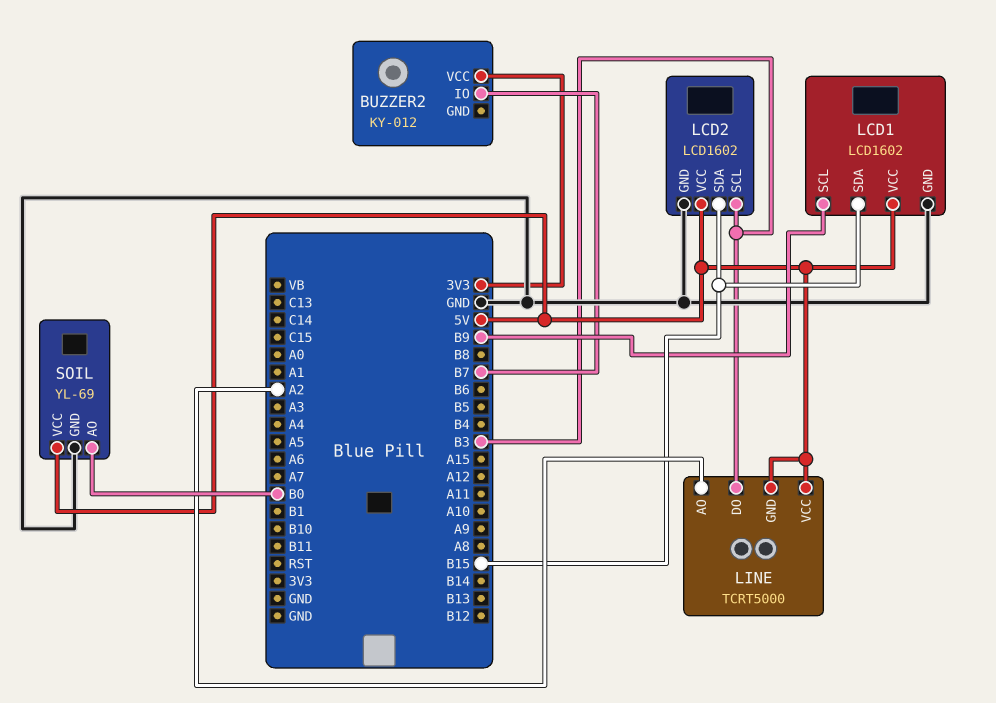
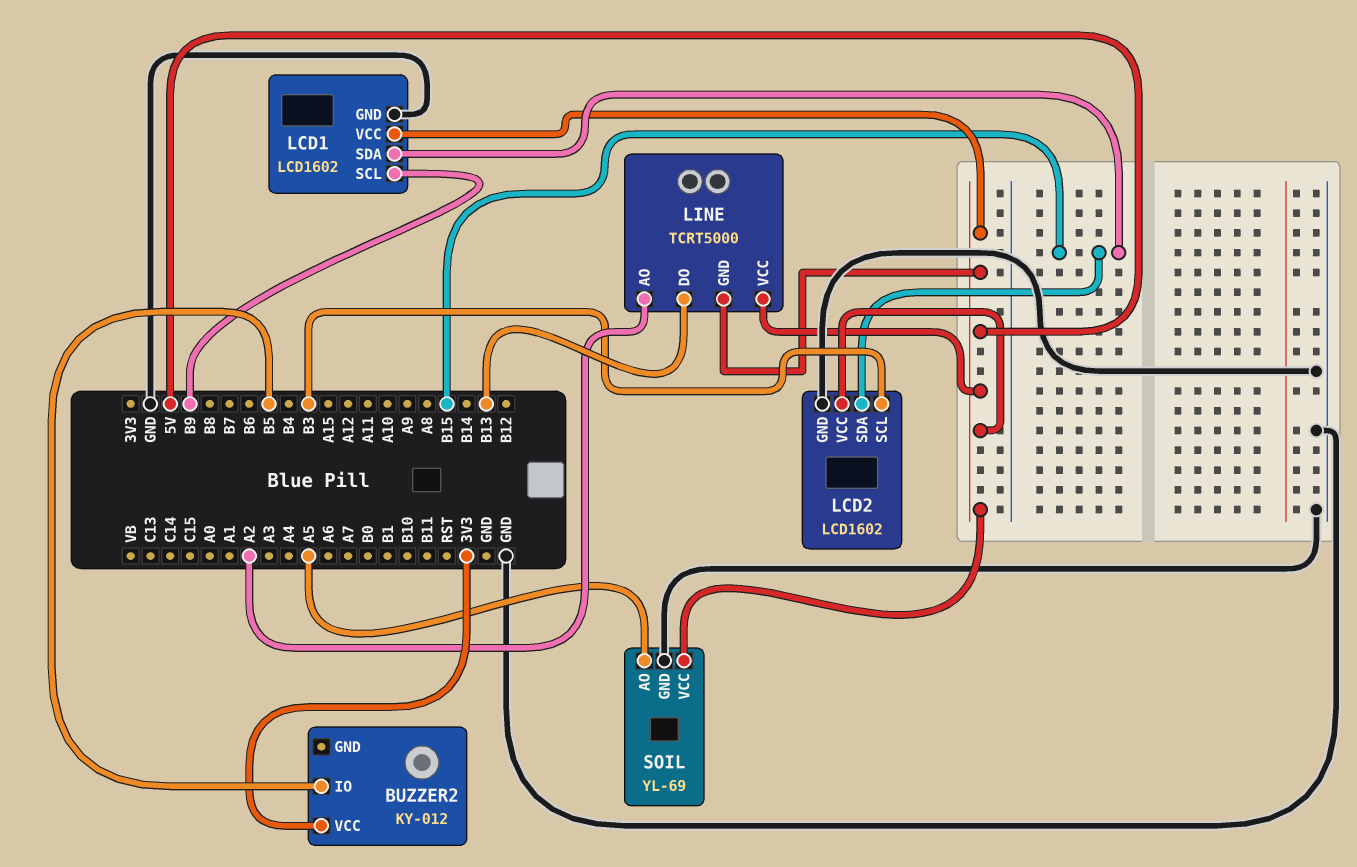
BUZZER2 pin IO: B7 -> B5
LINE pin DO: B3 -> B13
SOIL pin AO: B0 -> A5

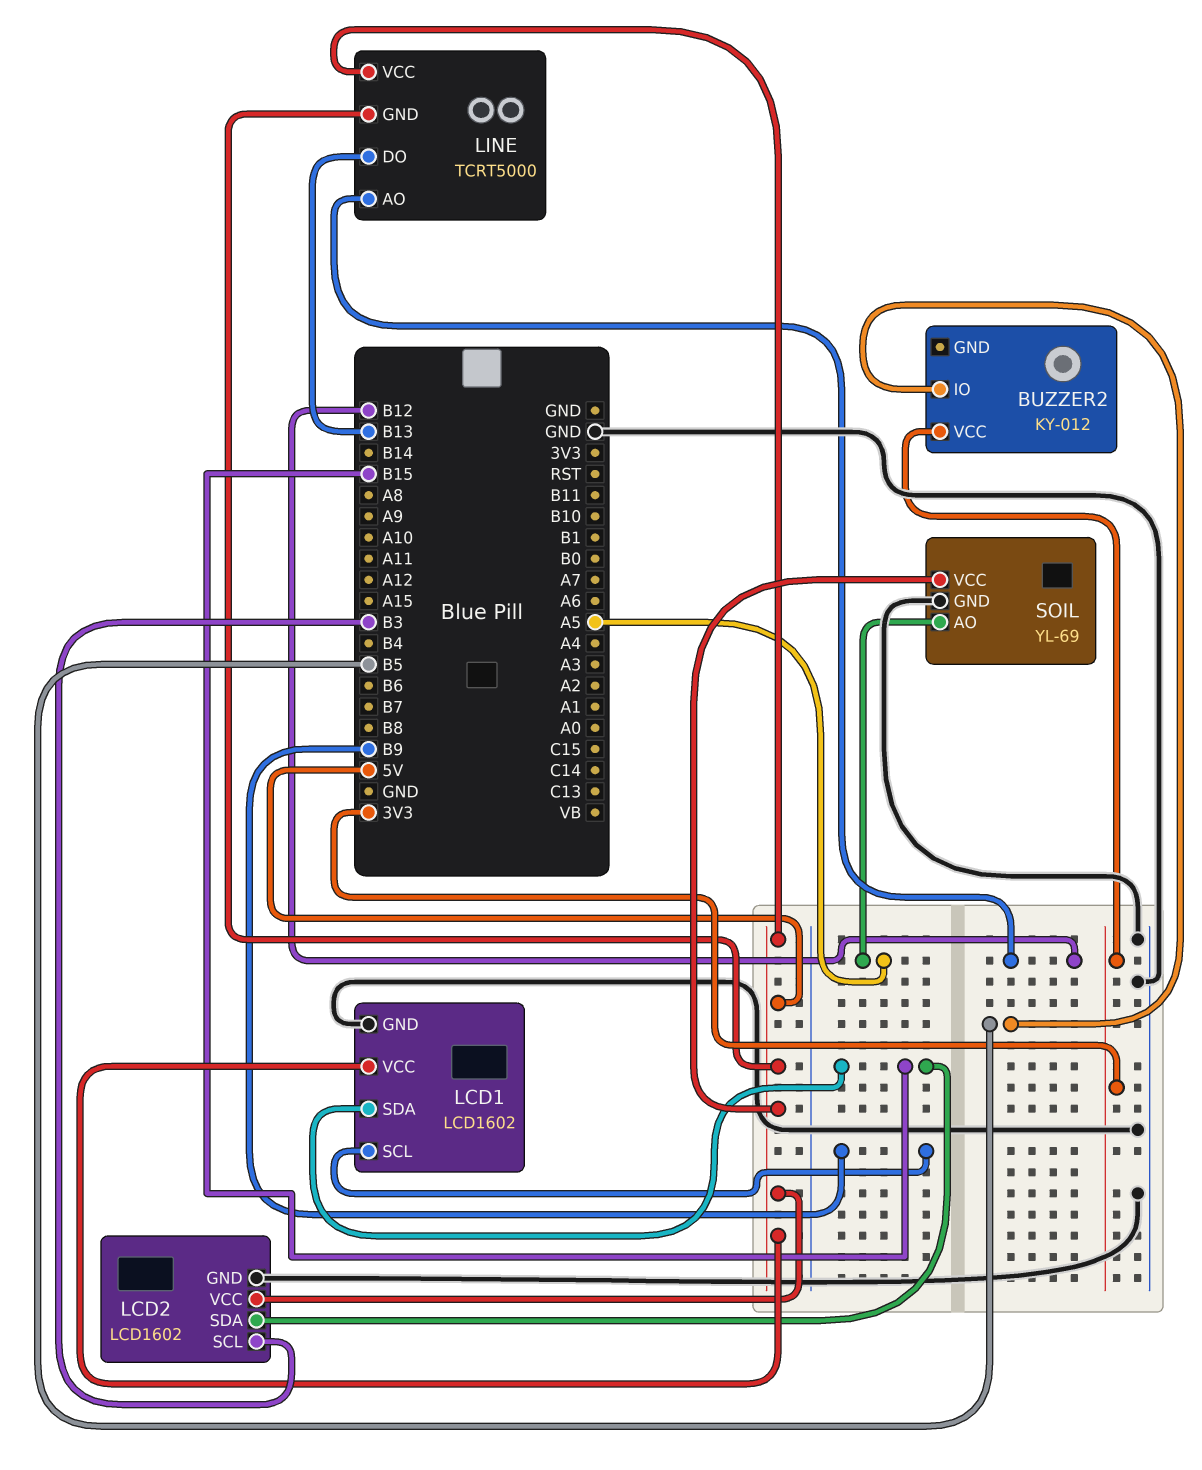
LINE pin AO: A2 -> B12

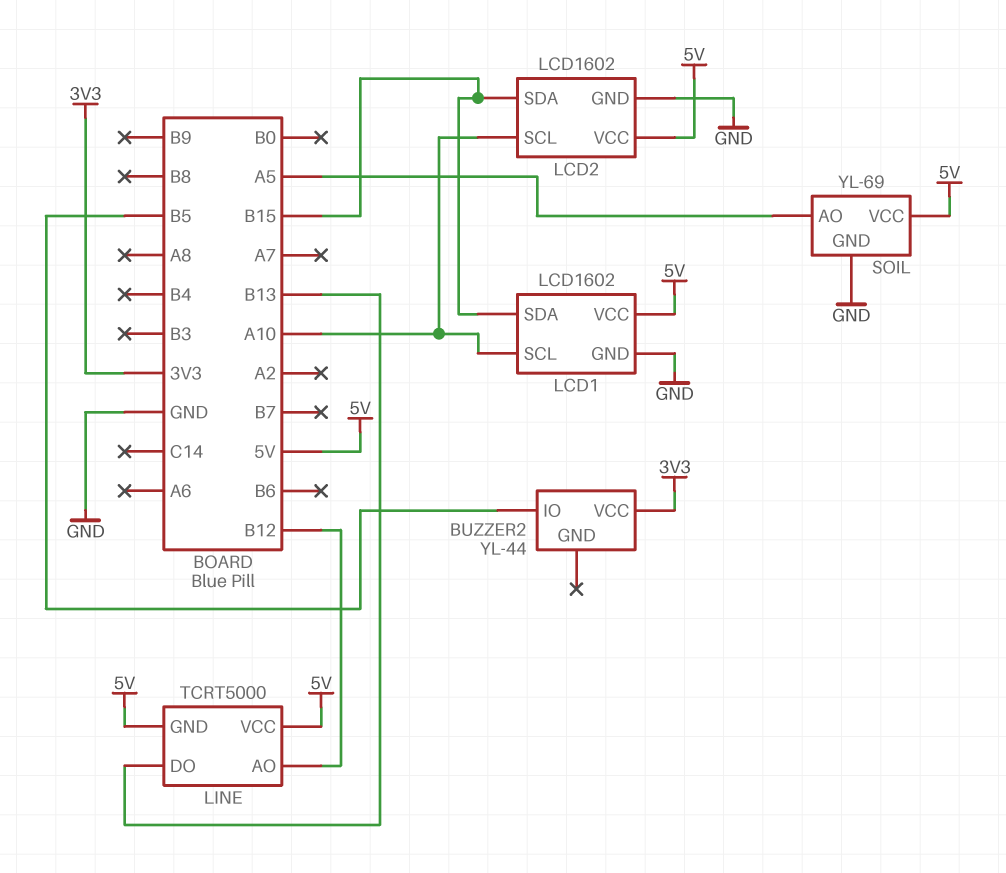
BUZZER2: KY-012 -> YL-44
LCD1 pin SCL: B9 -> A10
LCD2 pin SCL: B3 -> A10

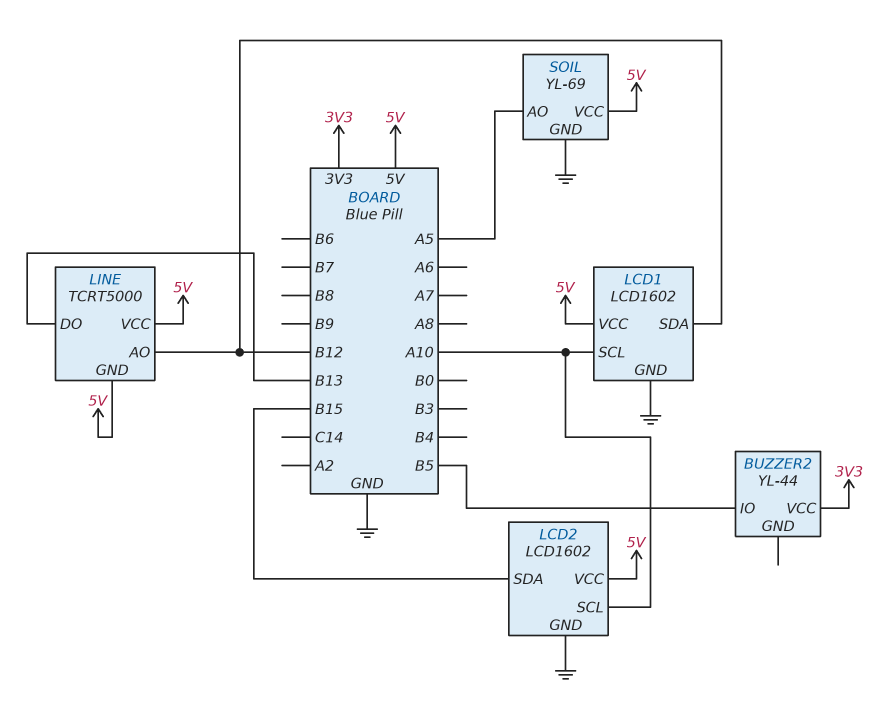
LCD1 pin SDA: B15 -> B12

